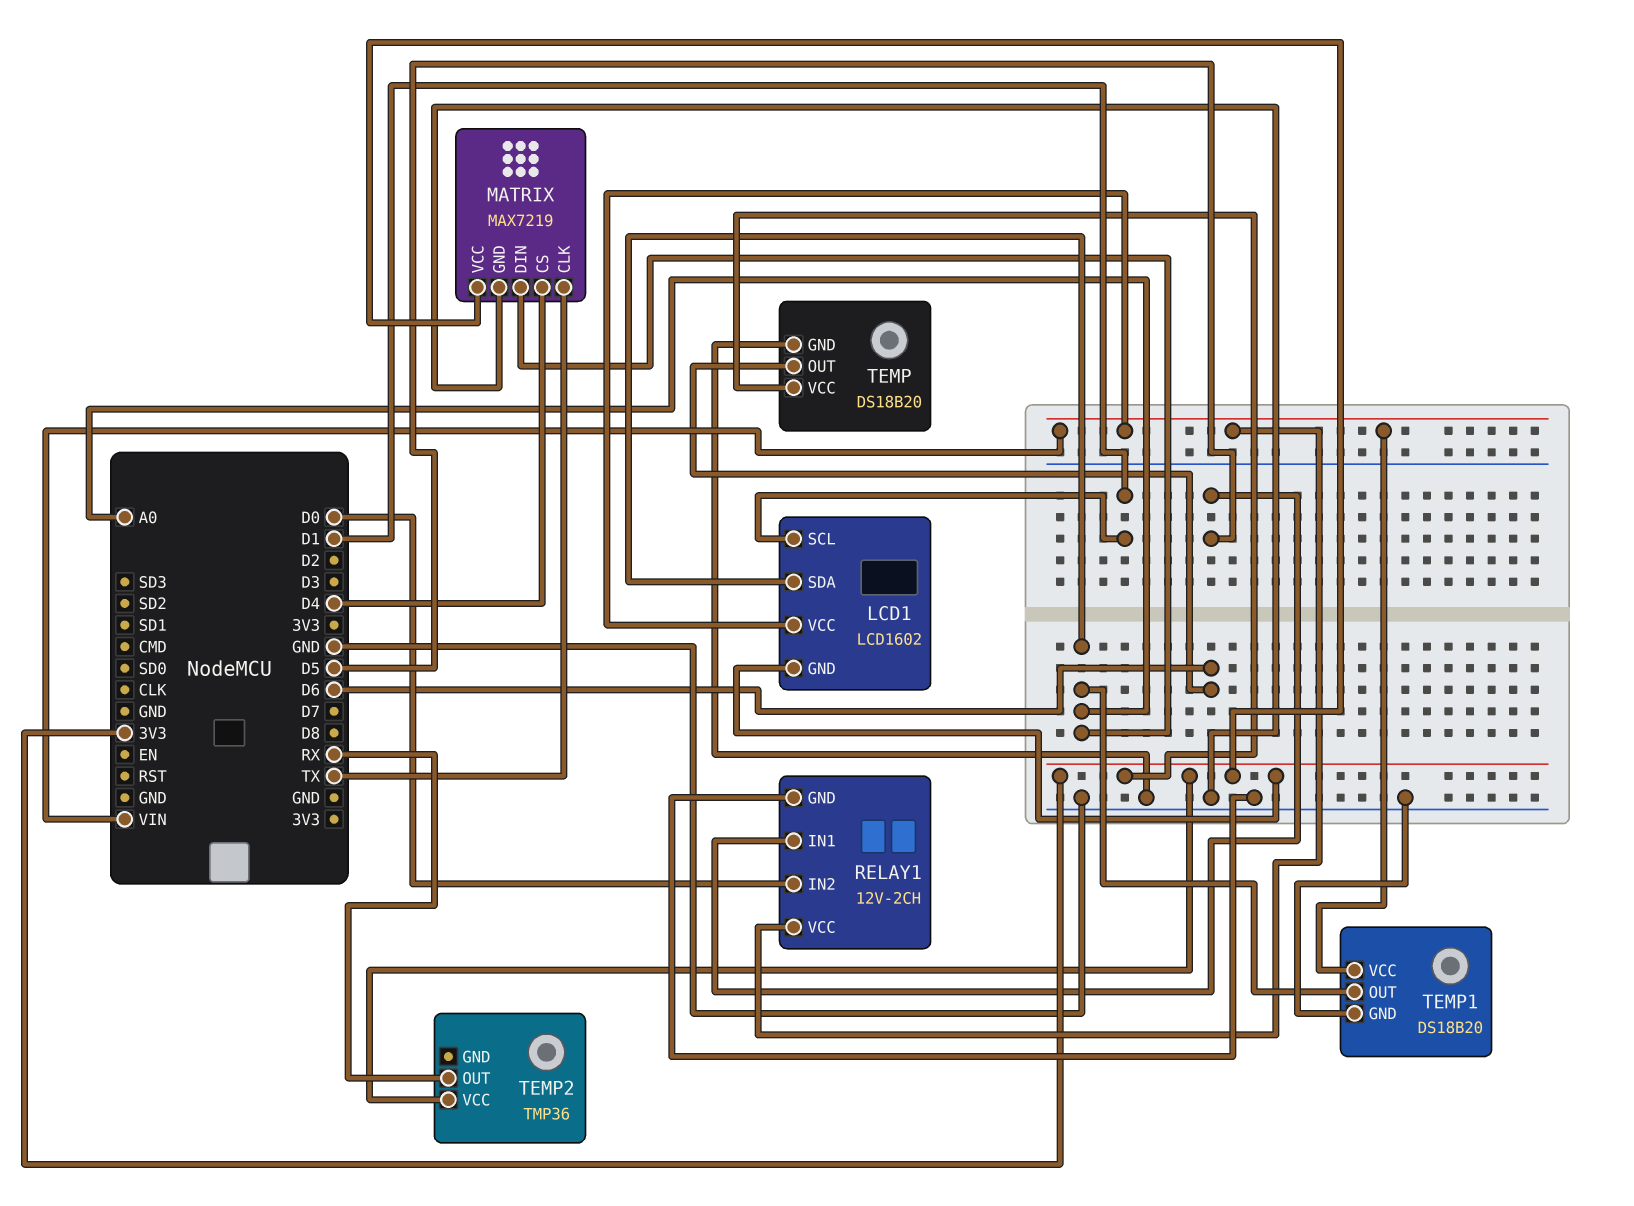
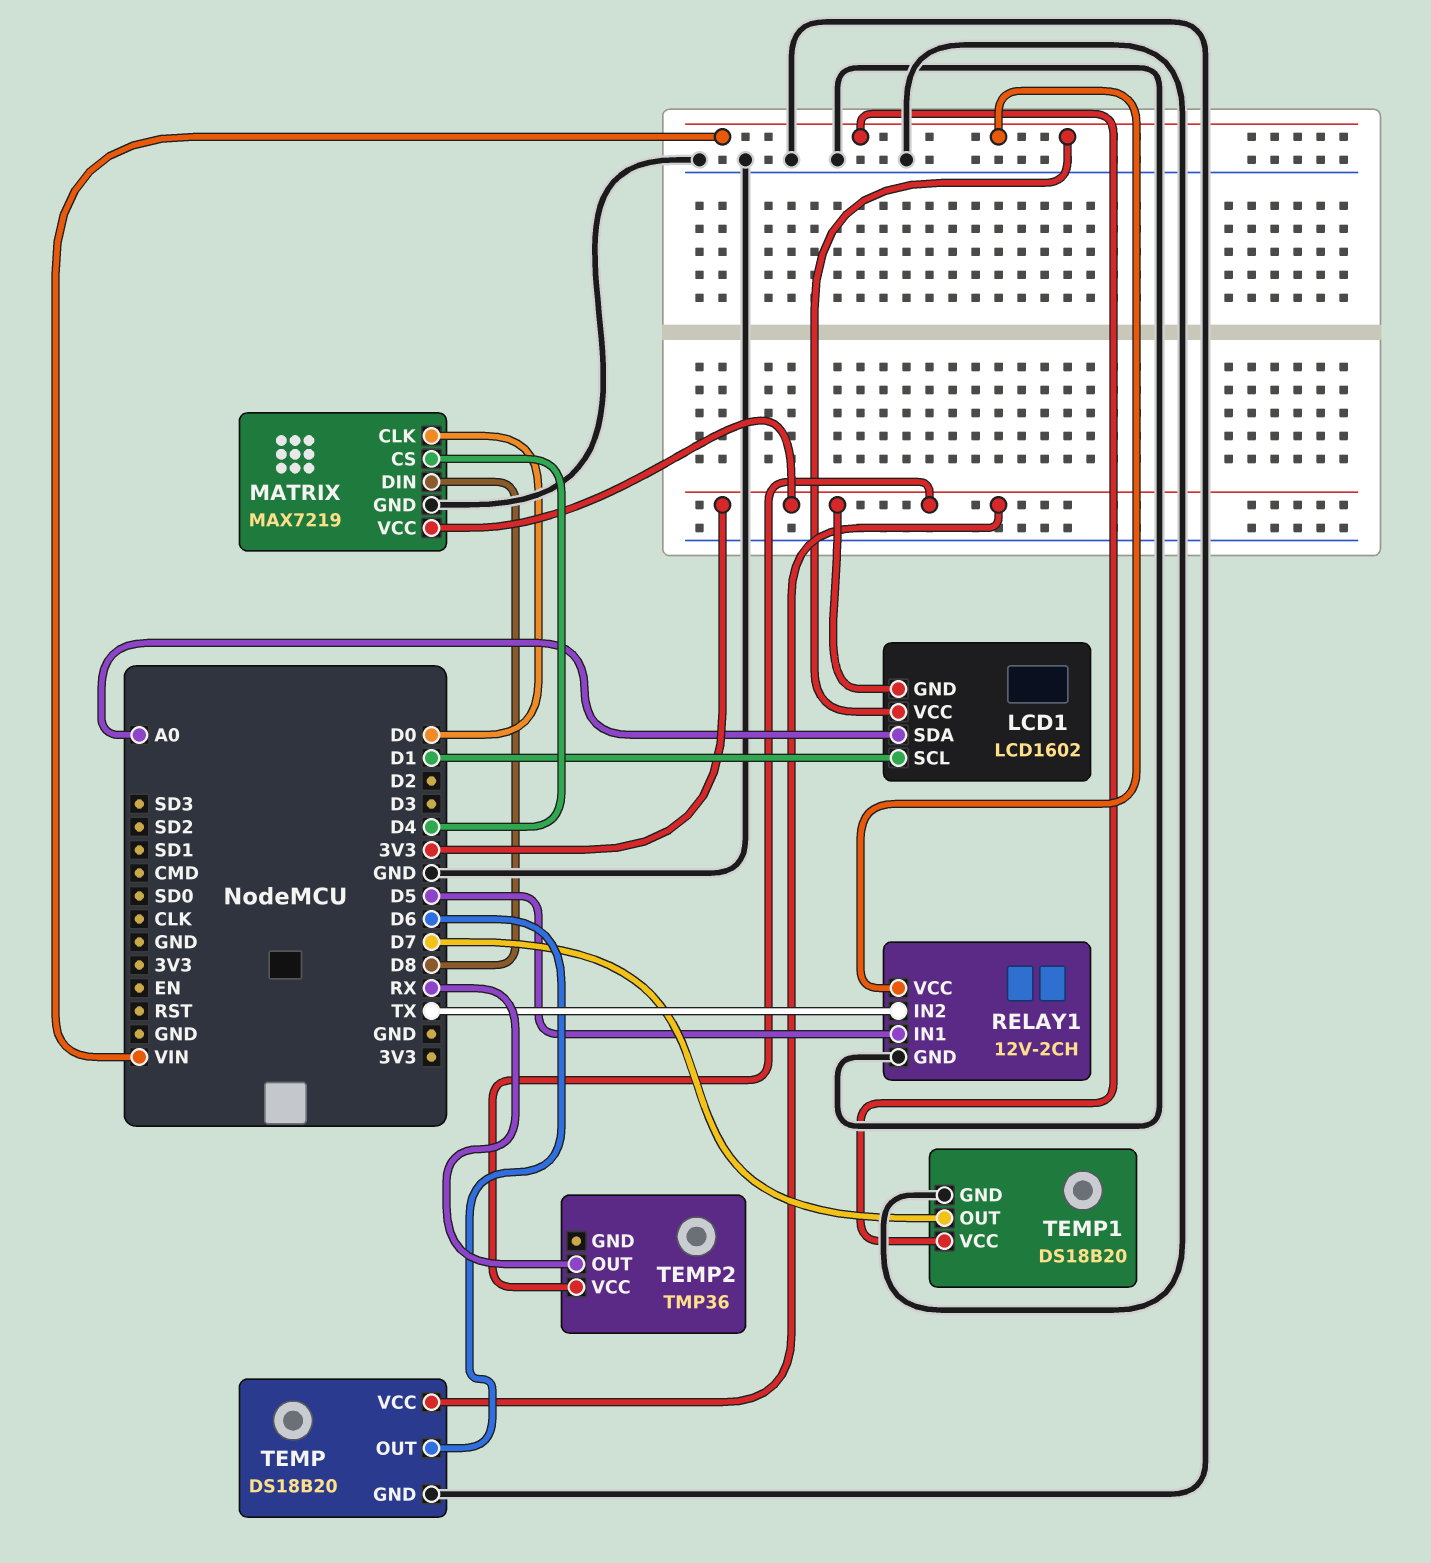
MATRIX pin CLK: TX -> D0
MATRIX pin DIN: A0 -> D8
RELAY1 pin IN2: D0 -> TX
TEMP1 pin OUT: A0 -> D7

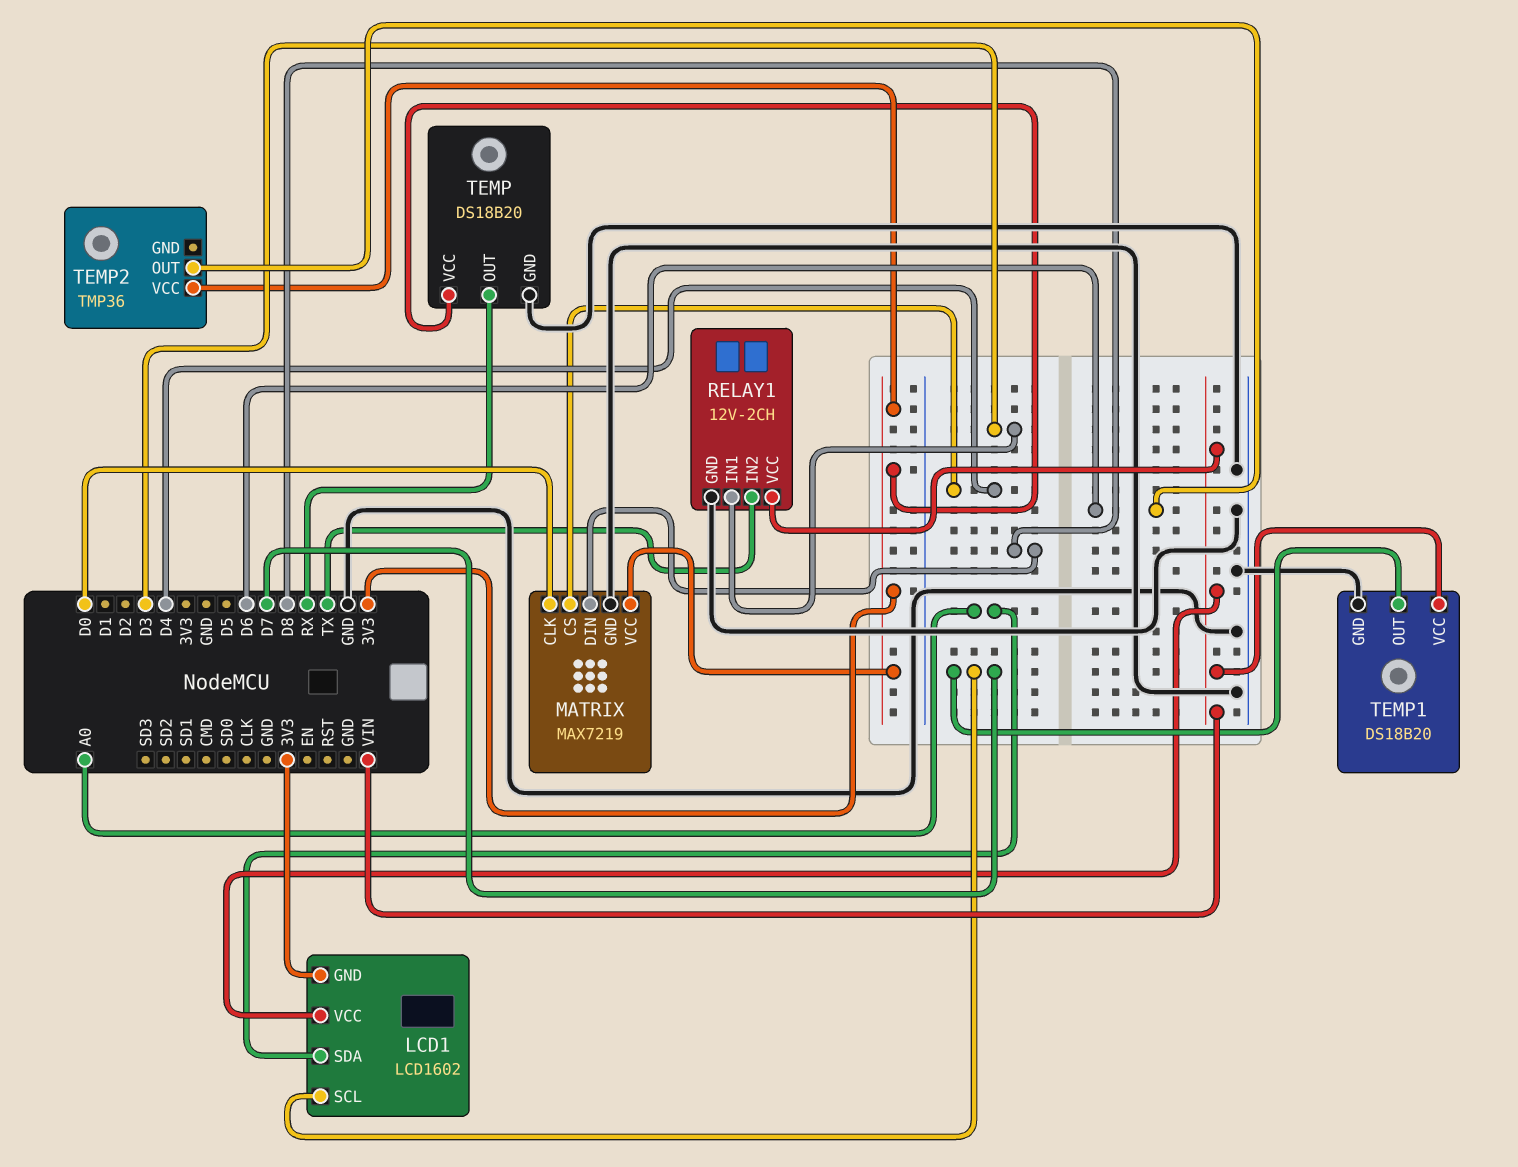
LCD1 pin SCL: D1 -> D7
RELAY1 pin IN1: D5 -> D3
TEMP pin OUT: D6 -> RX
TEMP2 pin OUT: RX -> D6

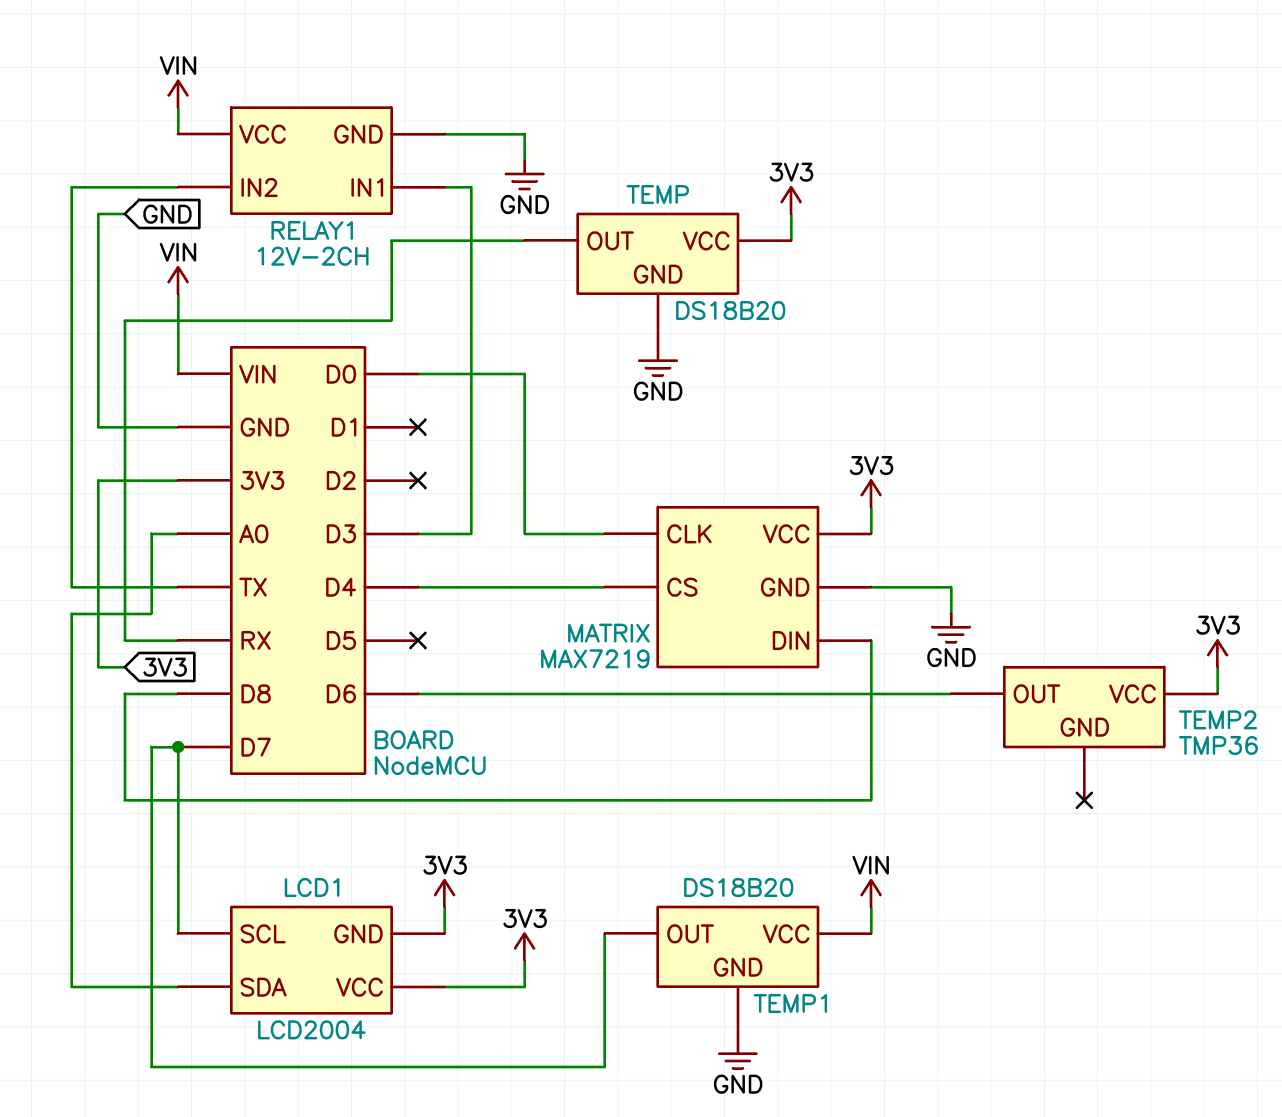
LCD1: LCD1602 -> LCD2004
LCD1 pin VCC: VIN -> 3V3

